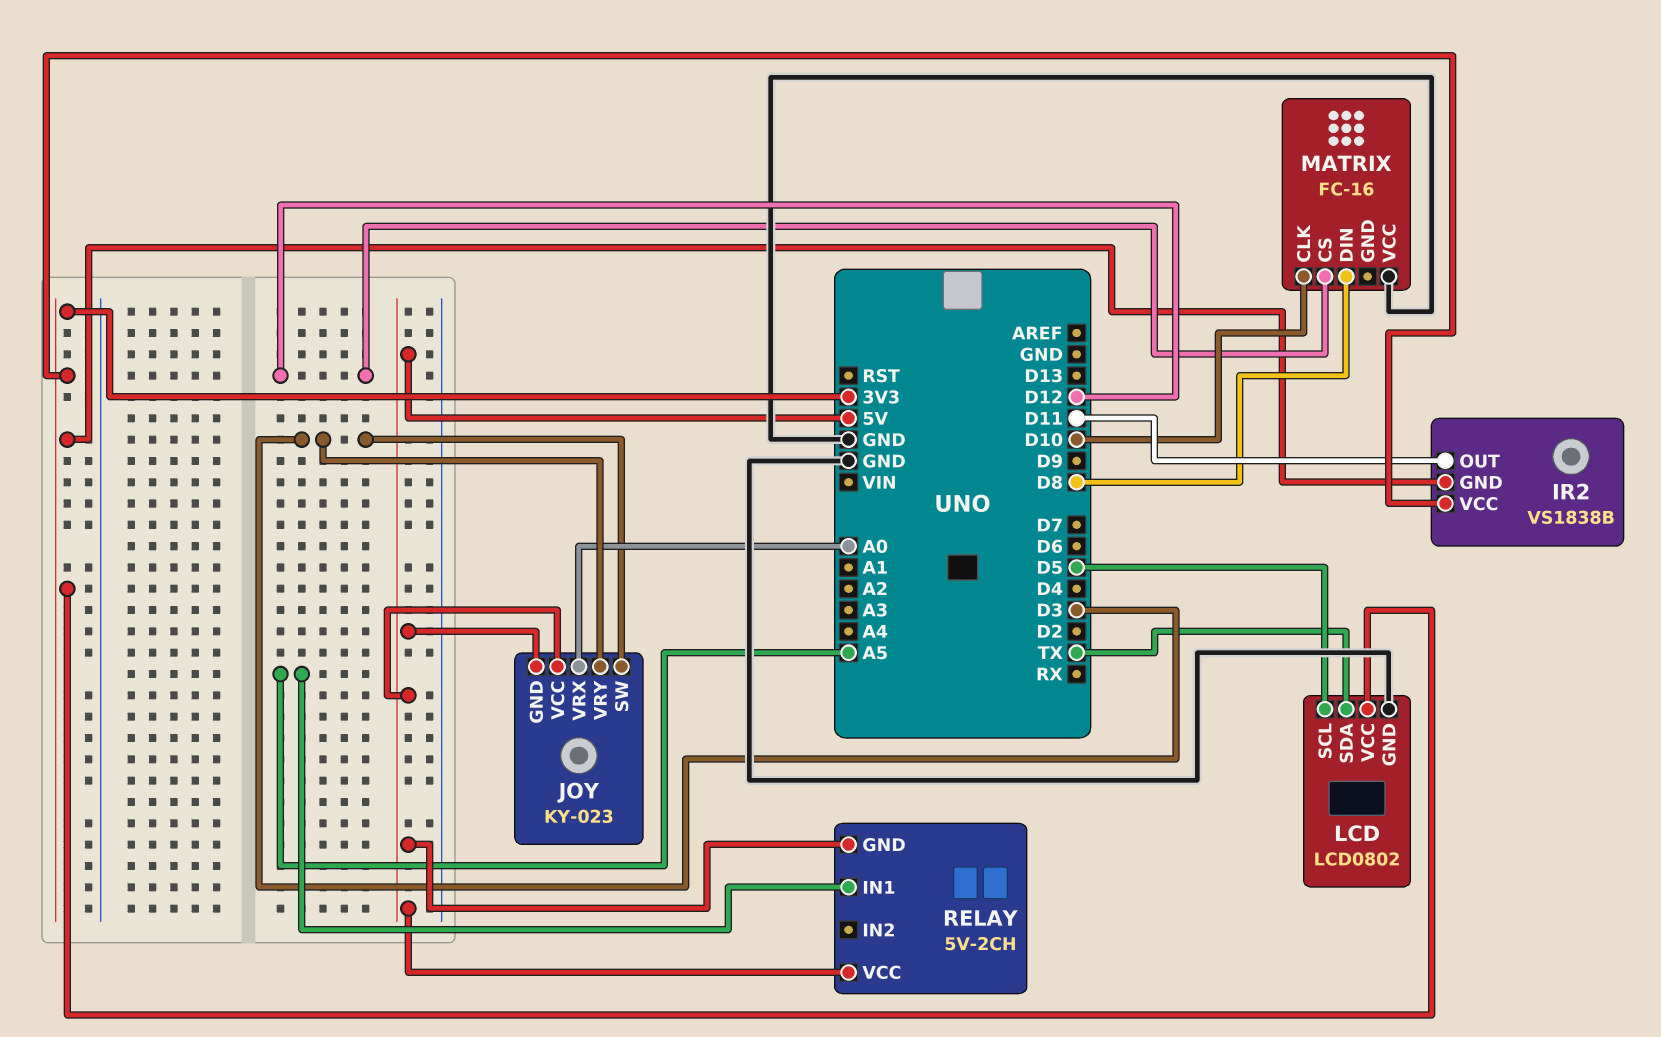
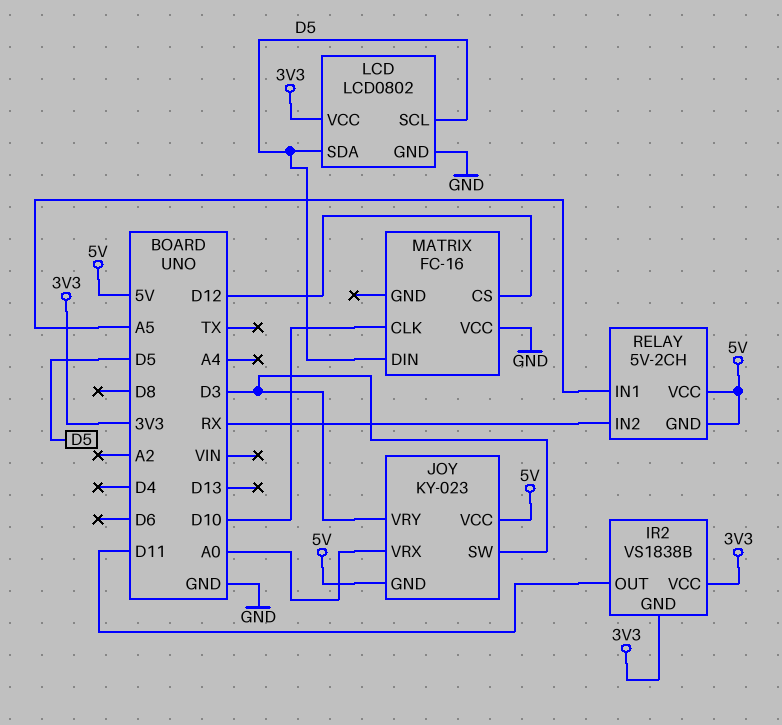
LCD pin SDA: TX -> D5
MATRIX pin DIN: D8 -> D5
RELAY pin IN2: none -> RX

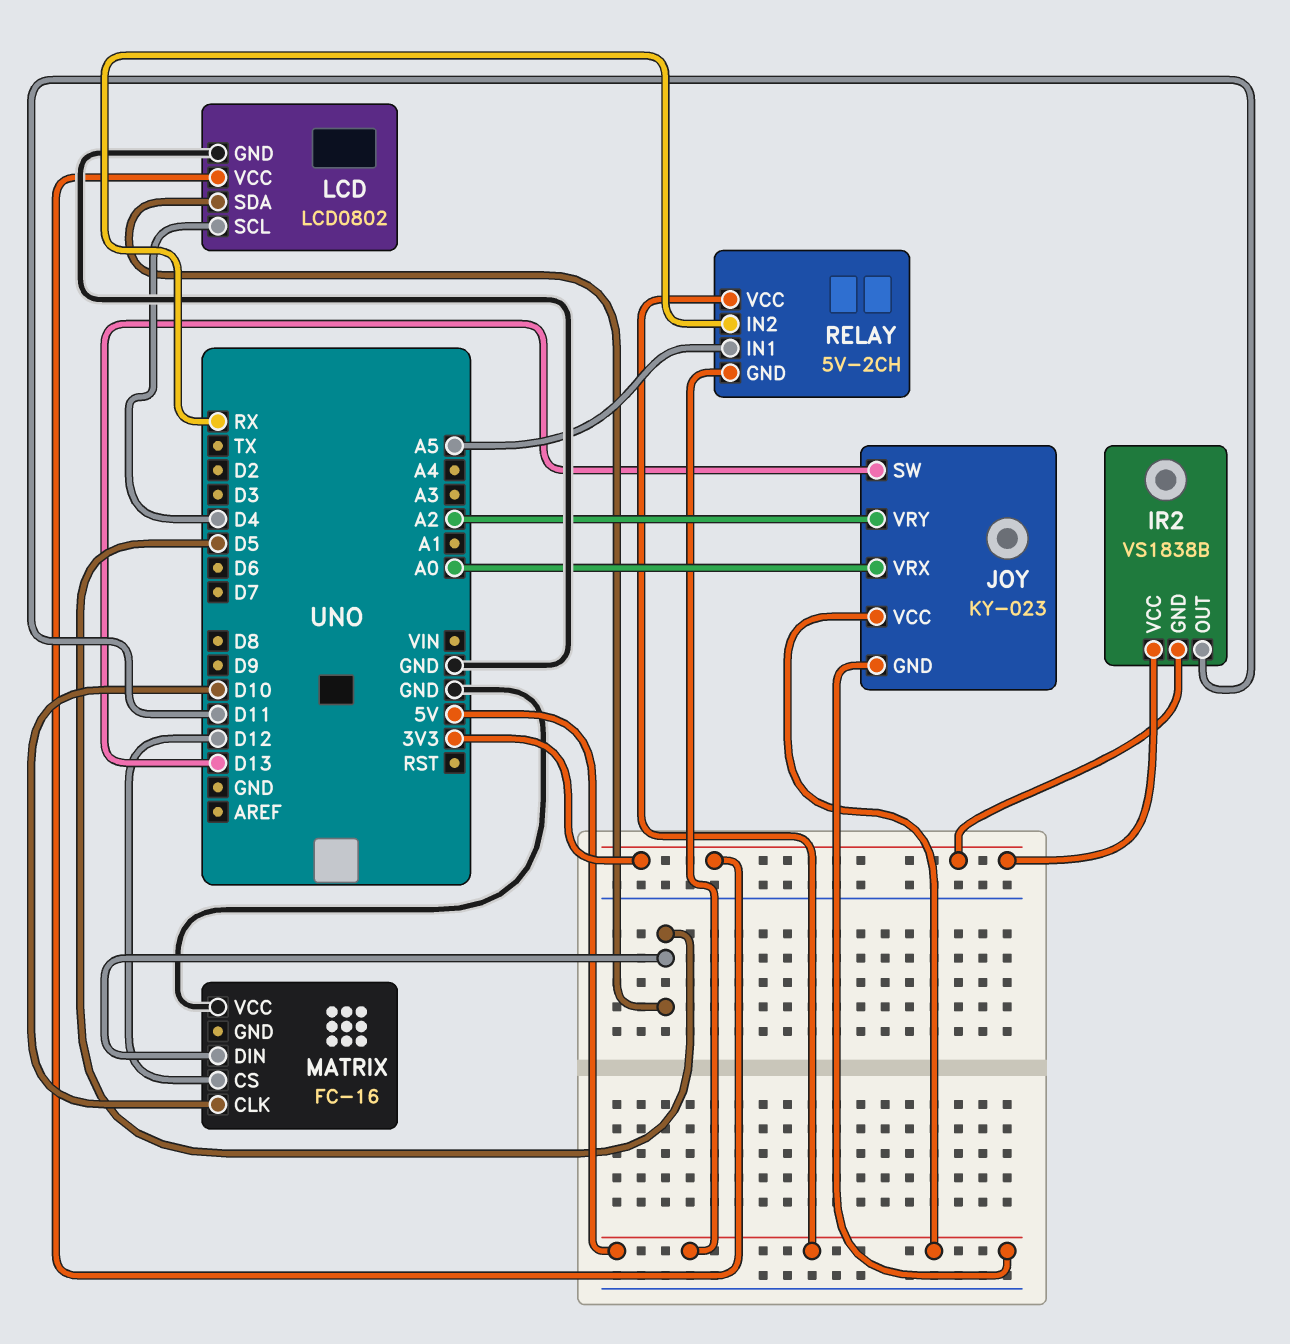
JOY pin SW: D3 -> D13
JOY pin VRY: D3 -> A2
LCD pin SCL: D5 -> D4

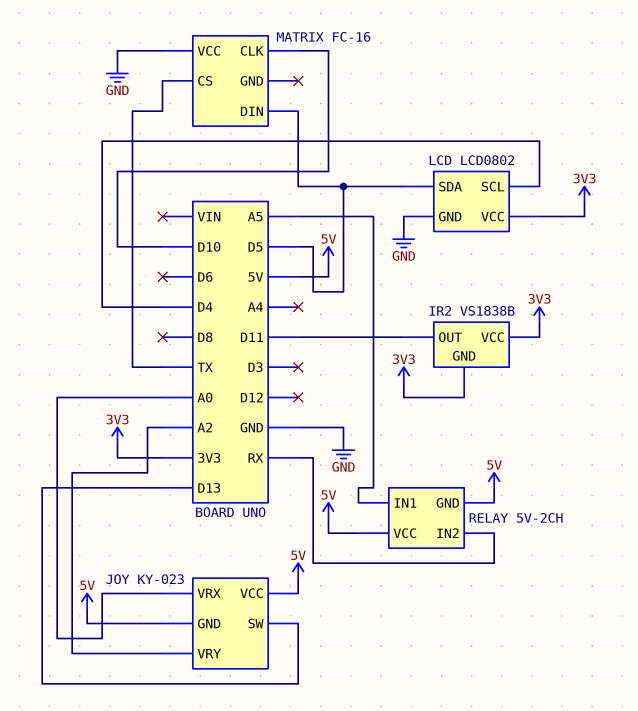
MATRIX pin CS: D12 -> TX

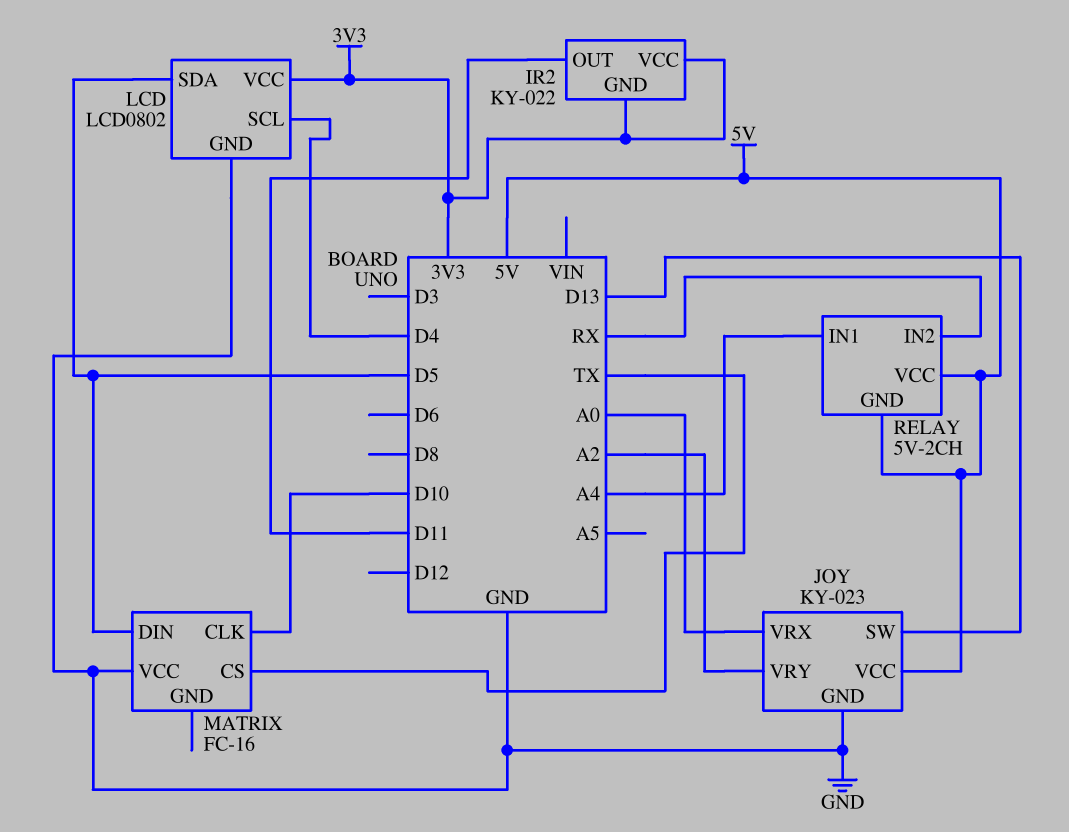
IR2: VS1838B -> KY-022
JOY pin GND: 5V -> GND
RELAY pin IN1: A5 -> A4

